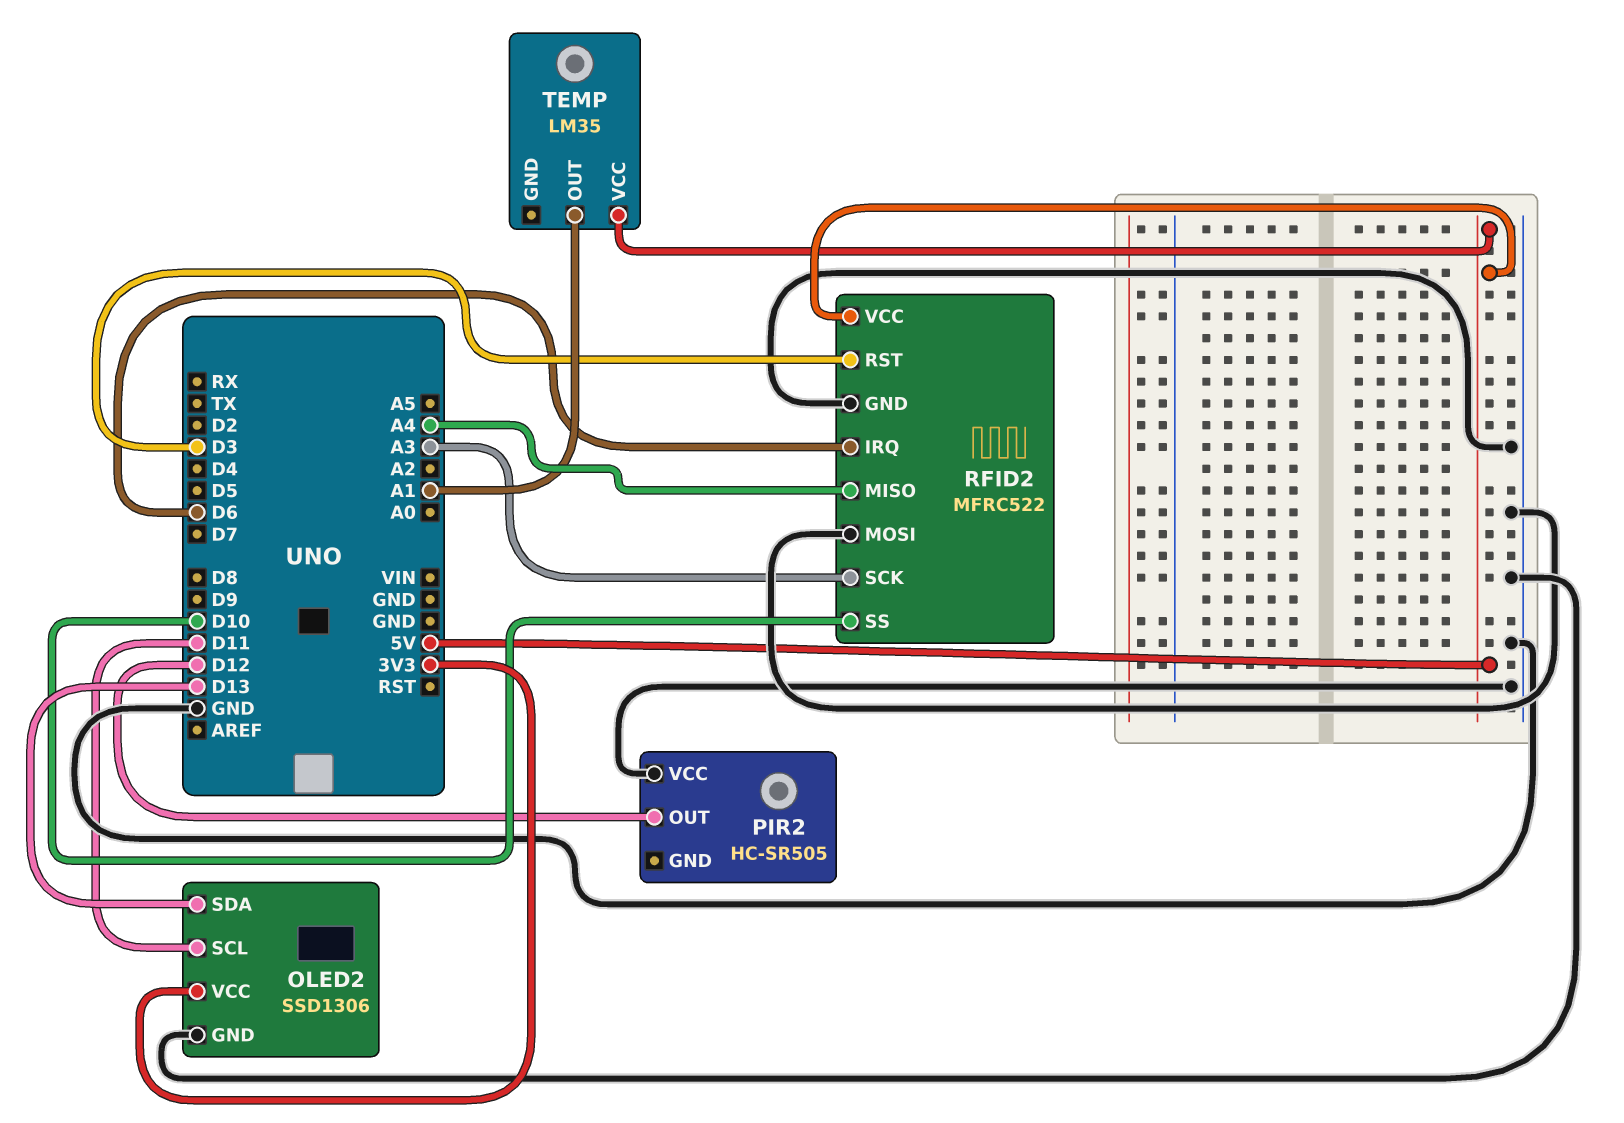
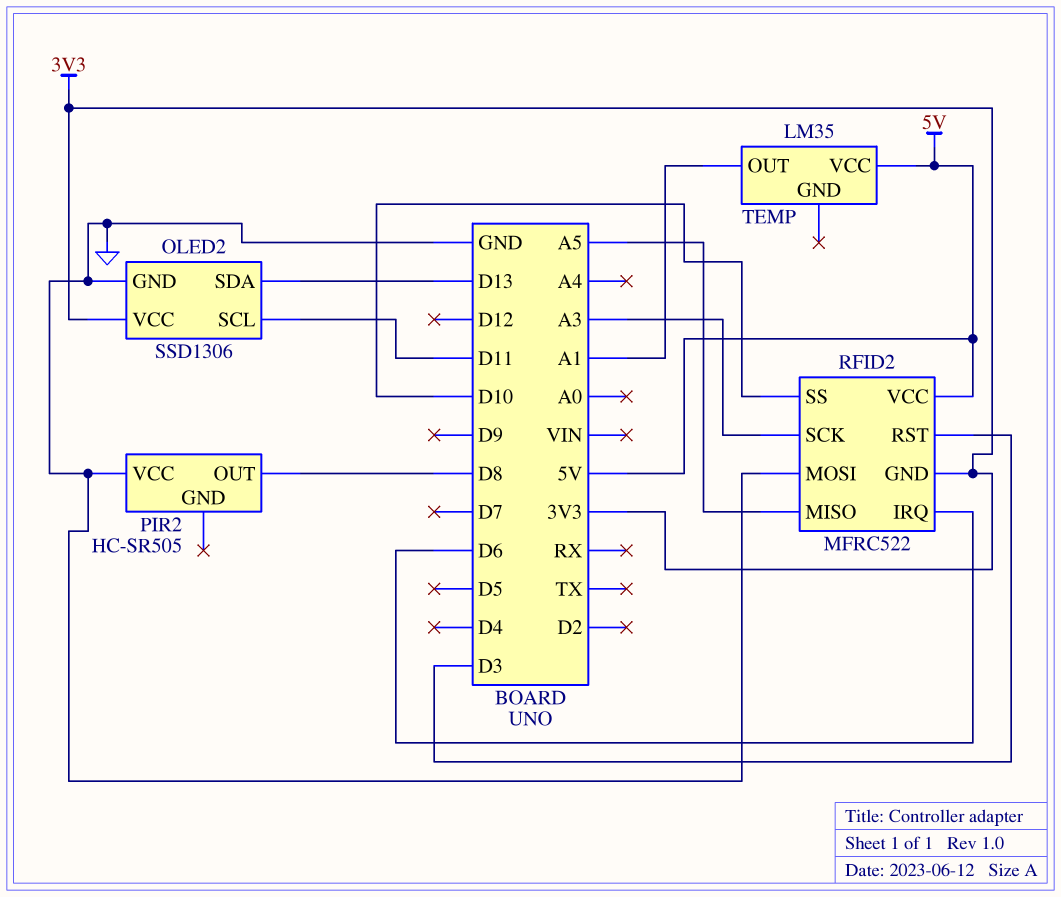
PIR2 pin OUT: D12 -> D8
RFID2 pin GND: GND -> 3V3
RFID2 pin MISO: A4 -> A5

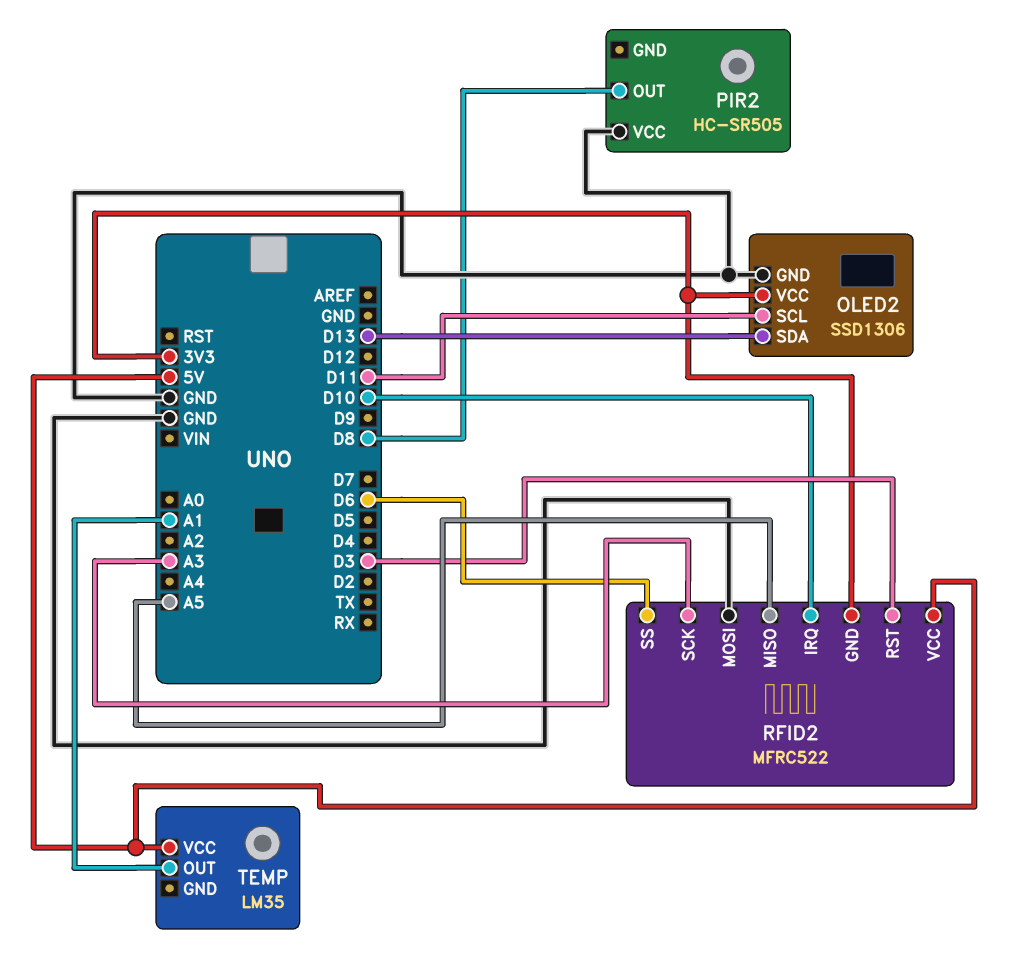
RFID2 pin IRQ: D6 -> D10
RFID2 pin SS: D10 -> D6

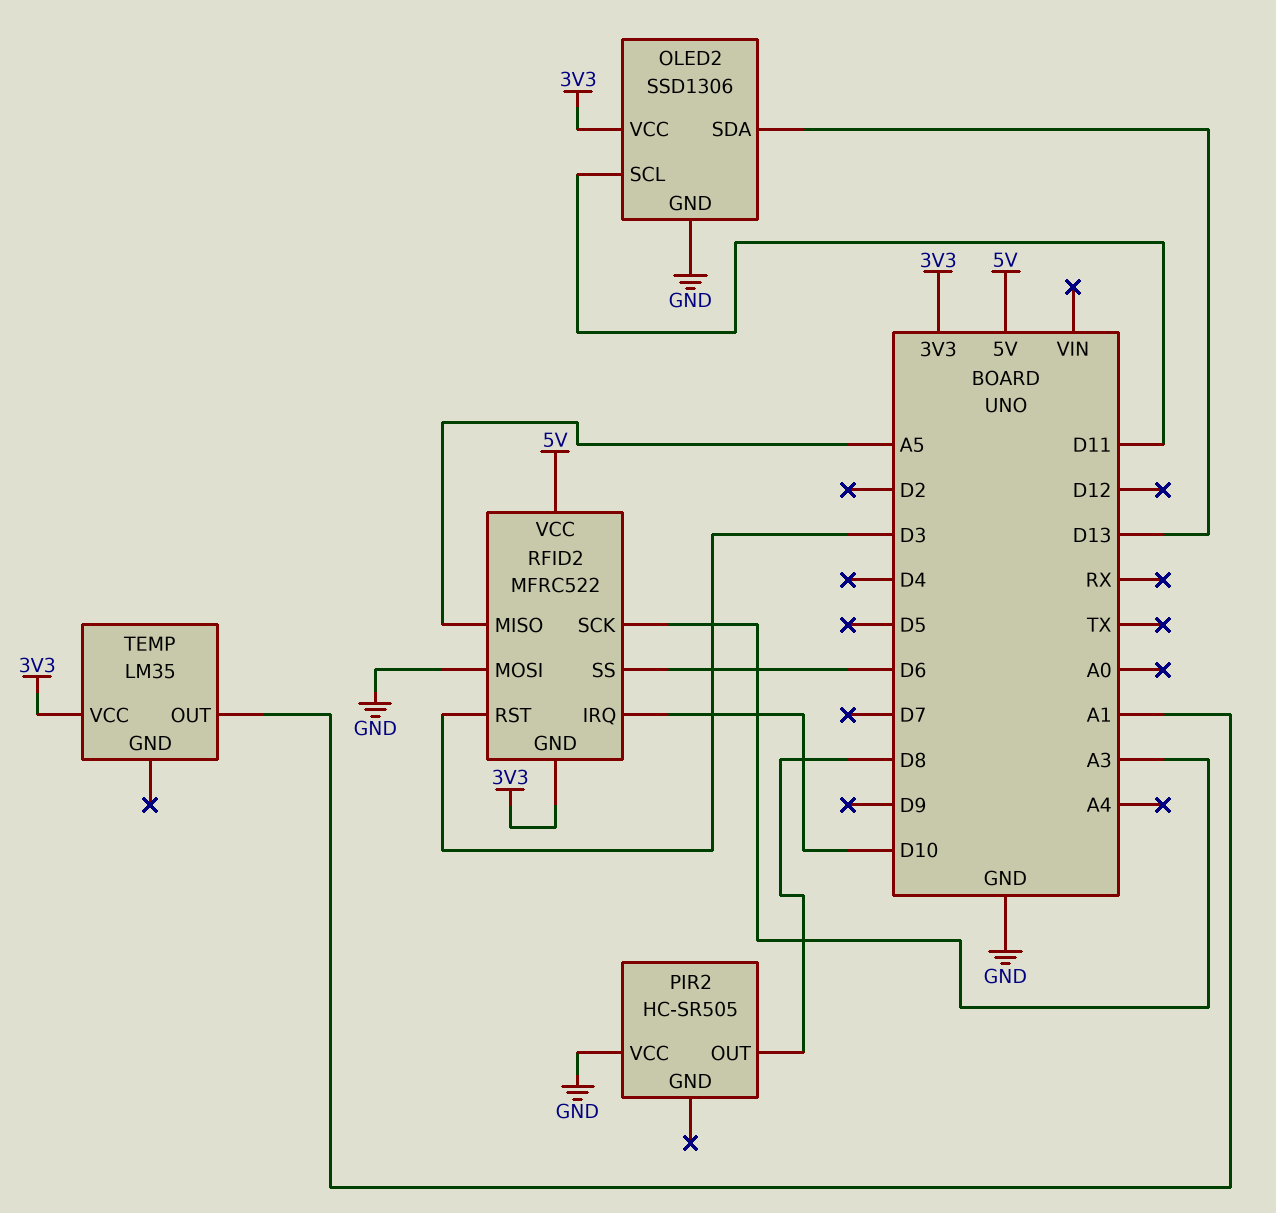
TEMP pin VCC: 5V -> 3V3

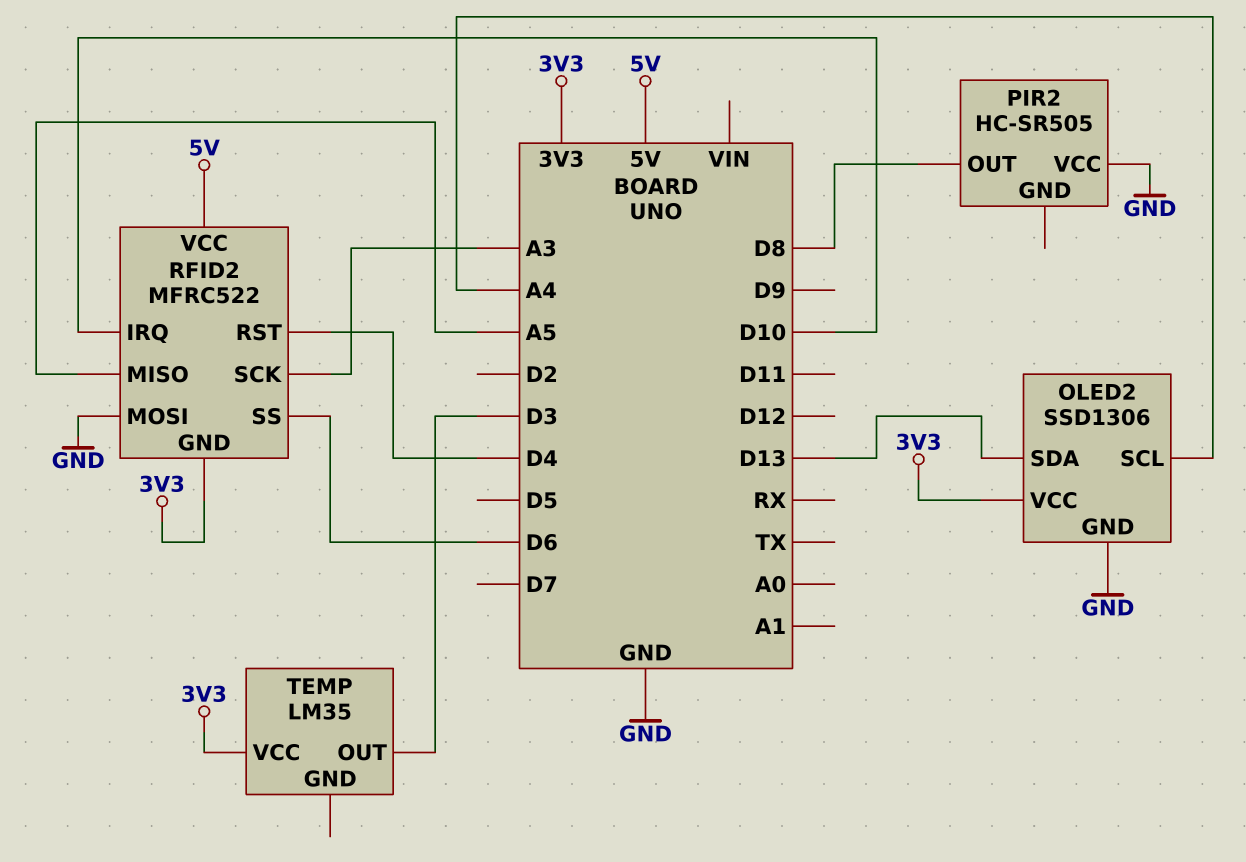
OLED2 pin SCL: D11 -> A4
RFID2 pin RST: D3 -> D4
TEMP pin OUT: A1 -> D3

